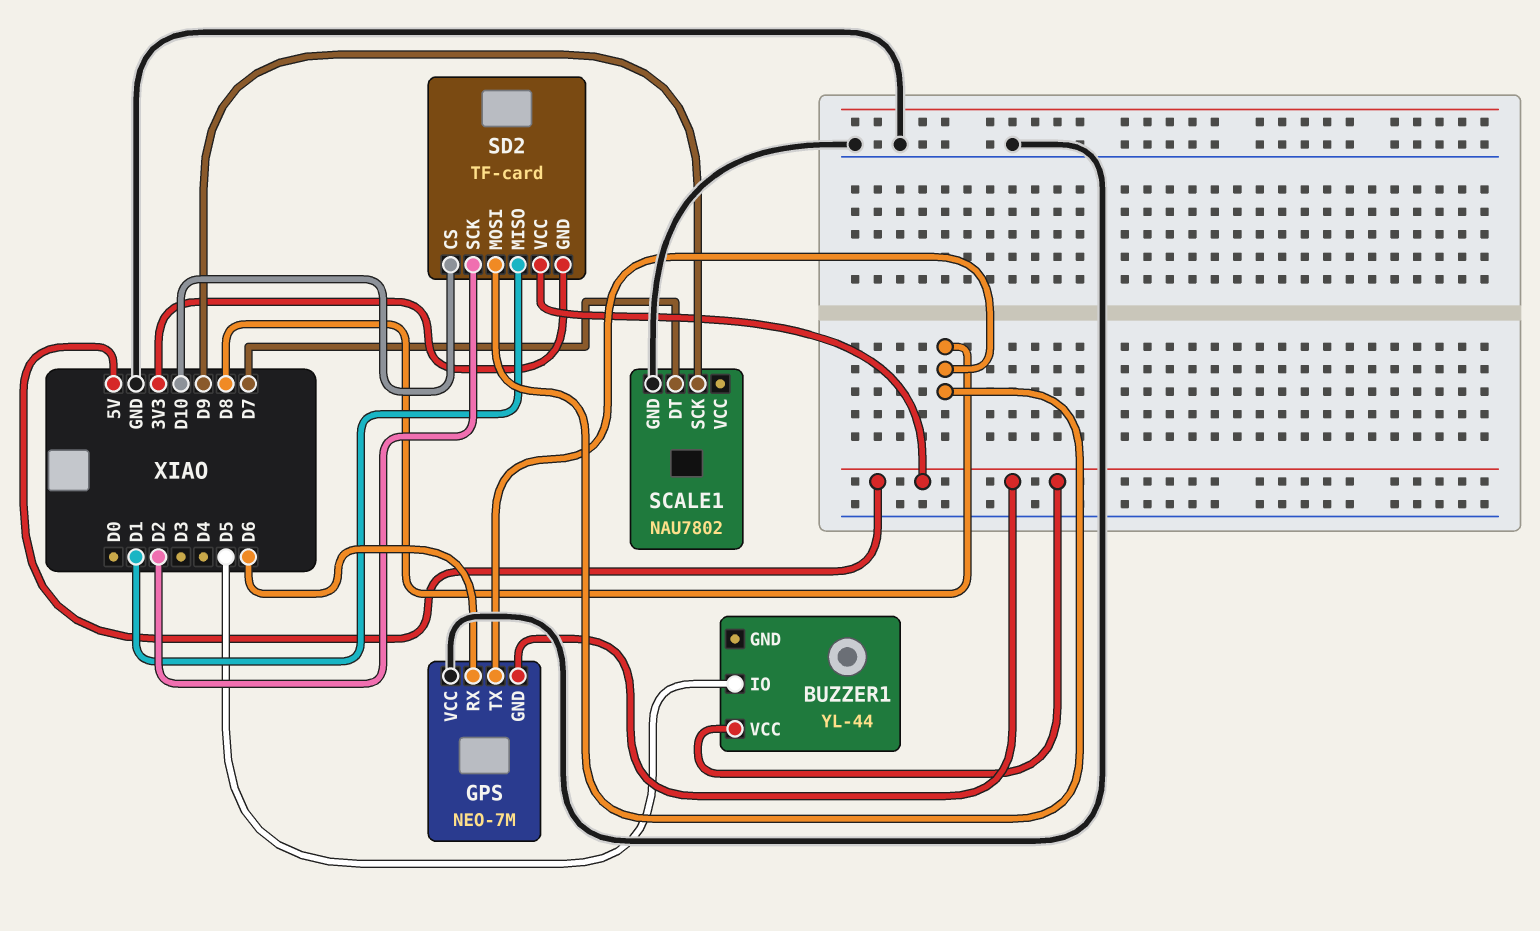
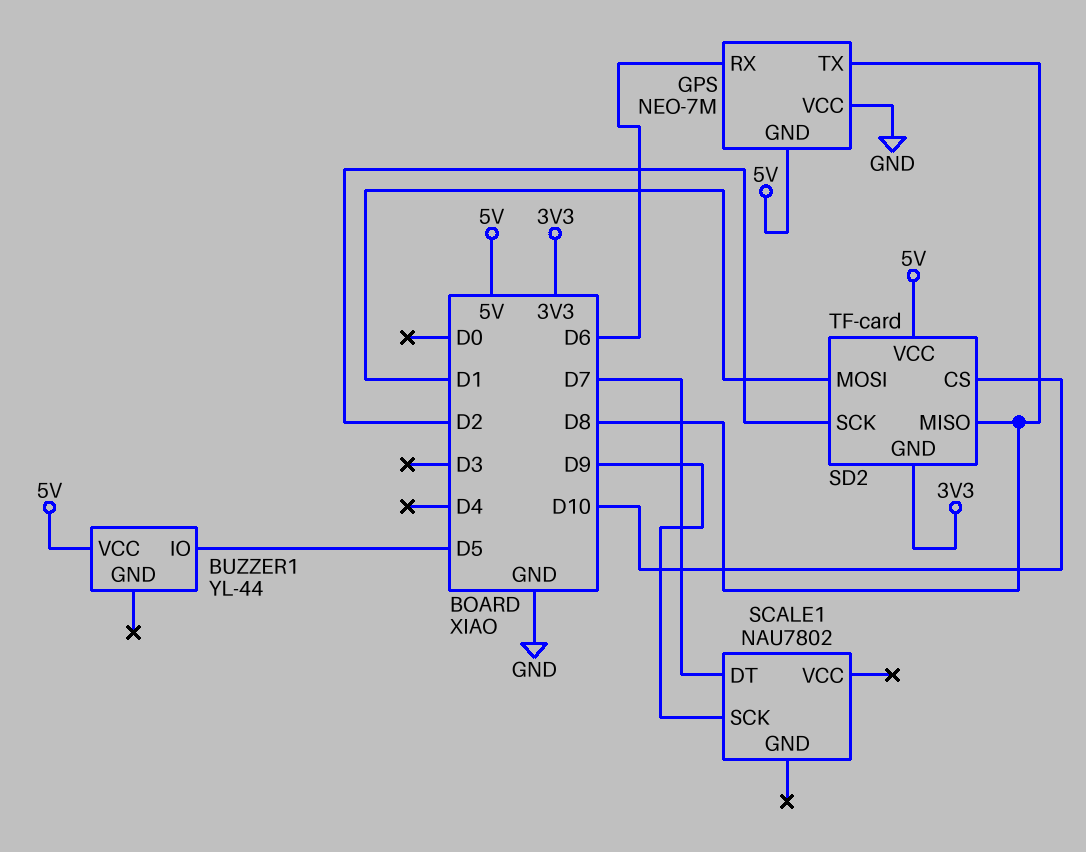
SCALE1 pin GND: GND -> none
SD2 pin MISO: D1 -> D8
SD2 pin MOSI: D8 -> D1

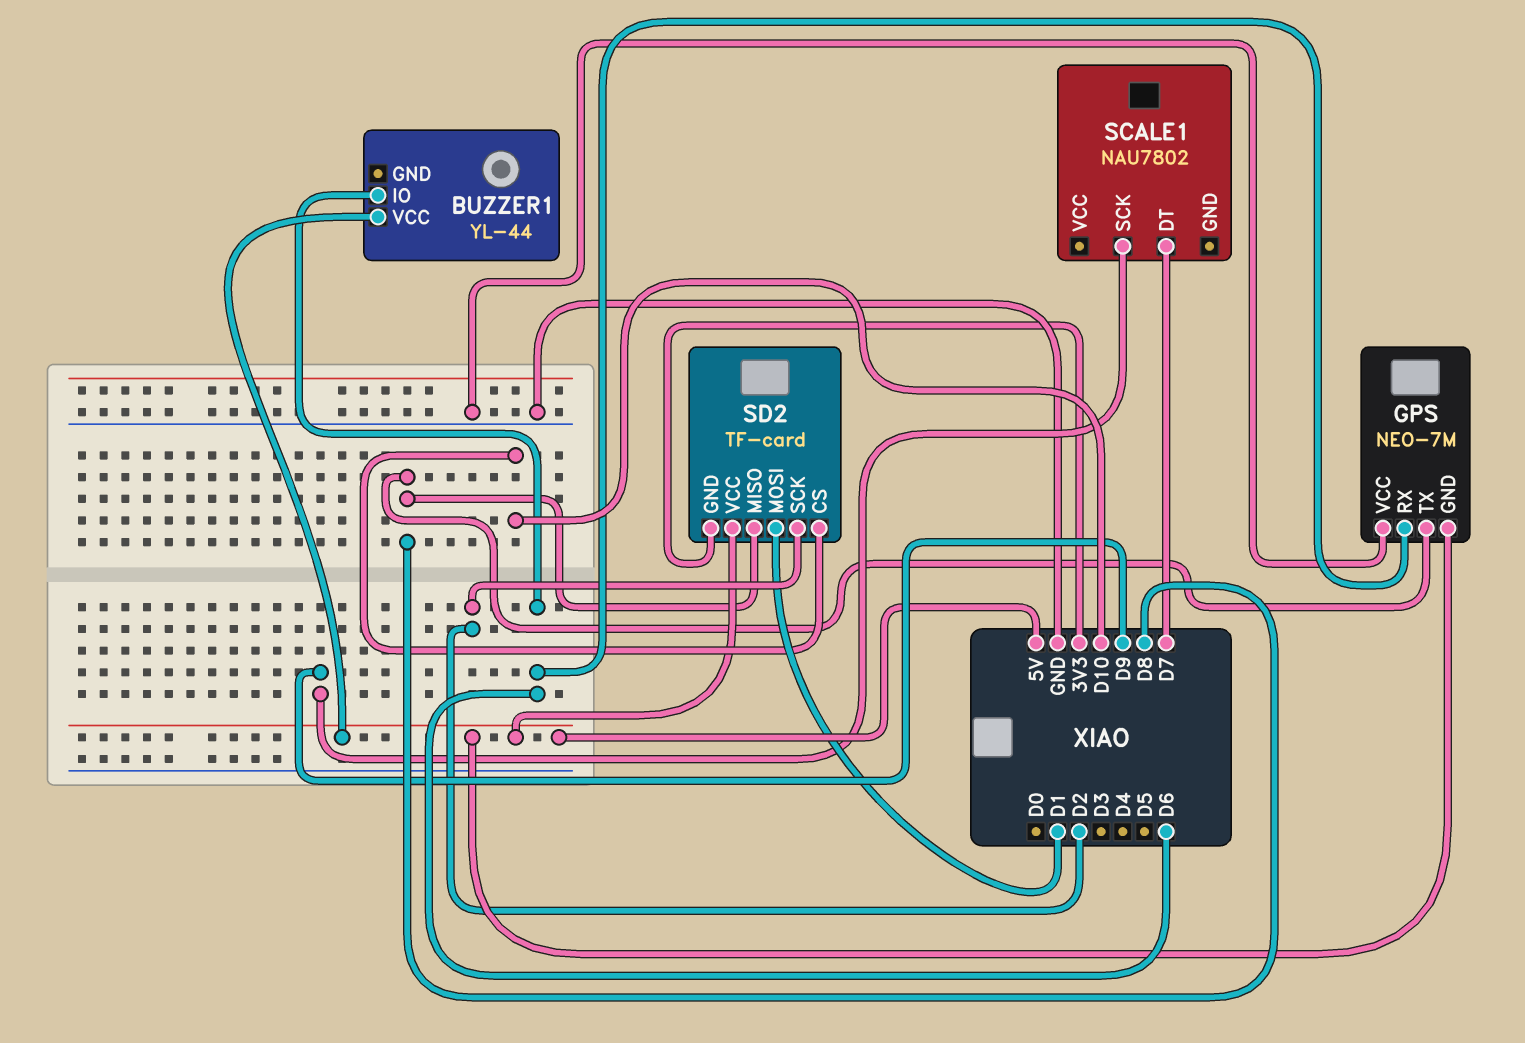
BUZZER1 pin IO: D5 -> D6

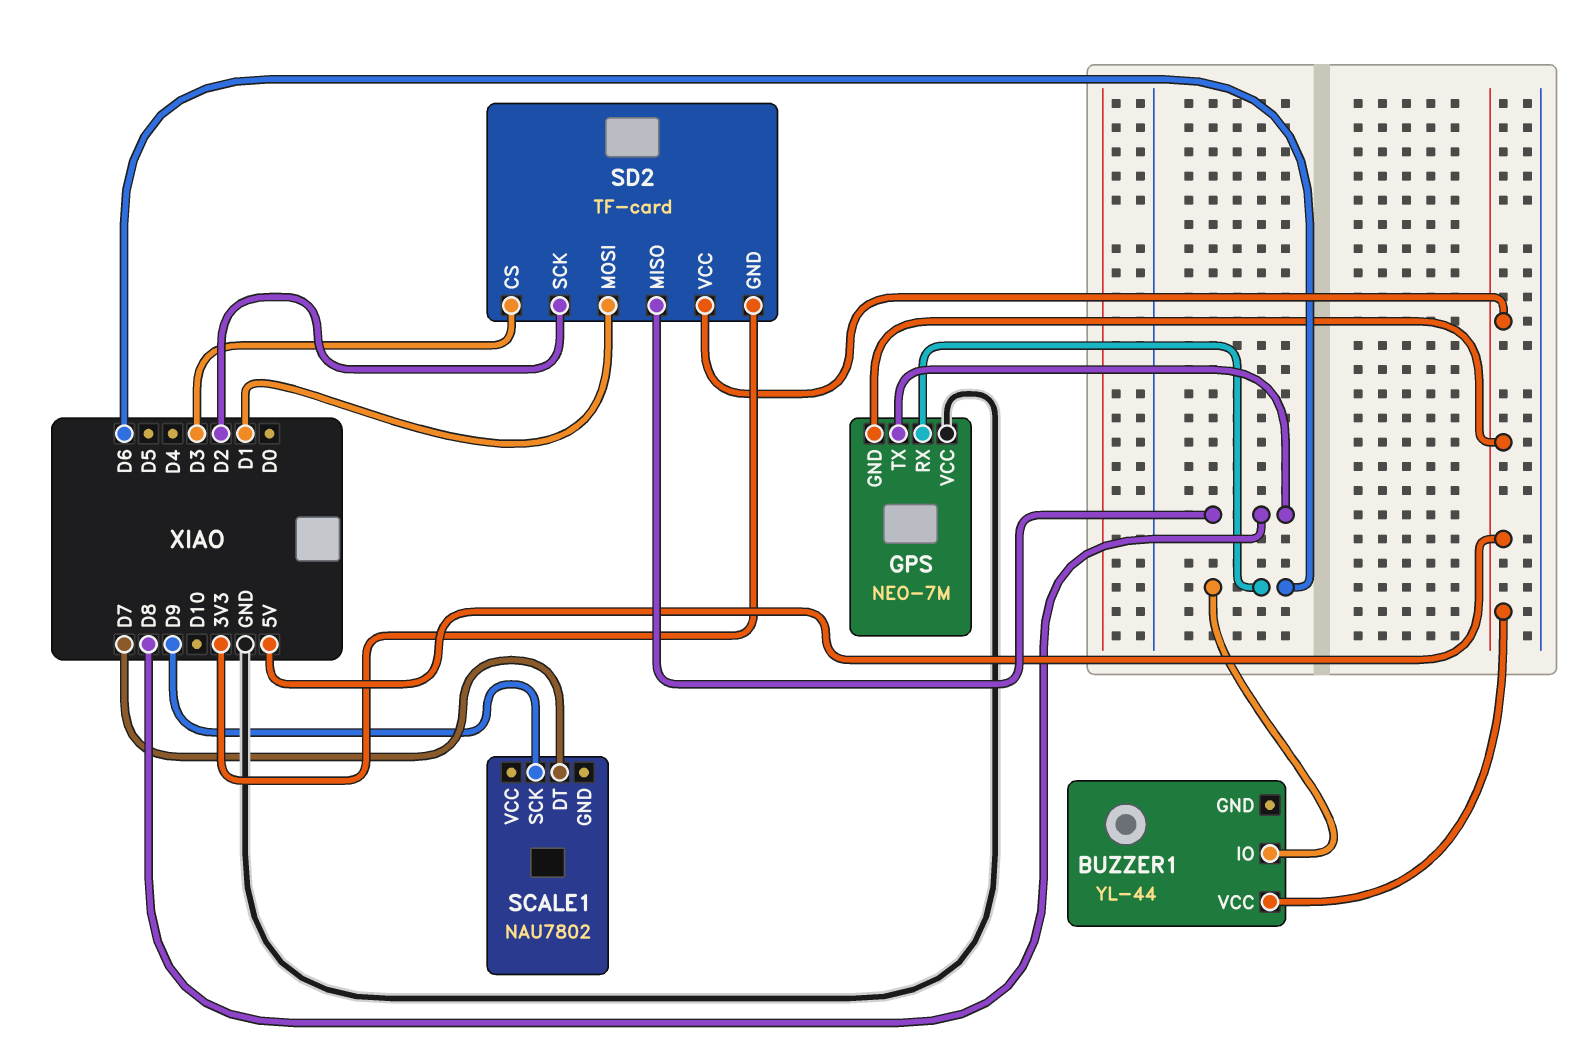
SD2 pin CS: D10 -> D3

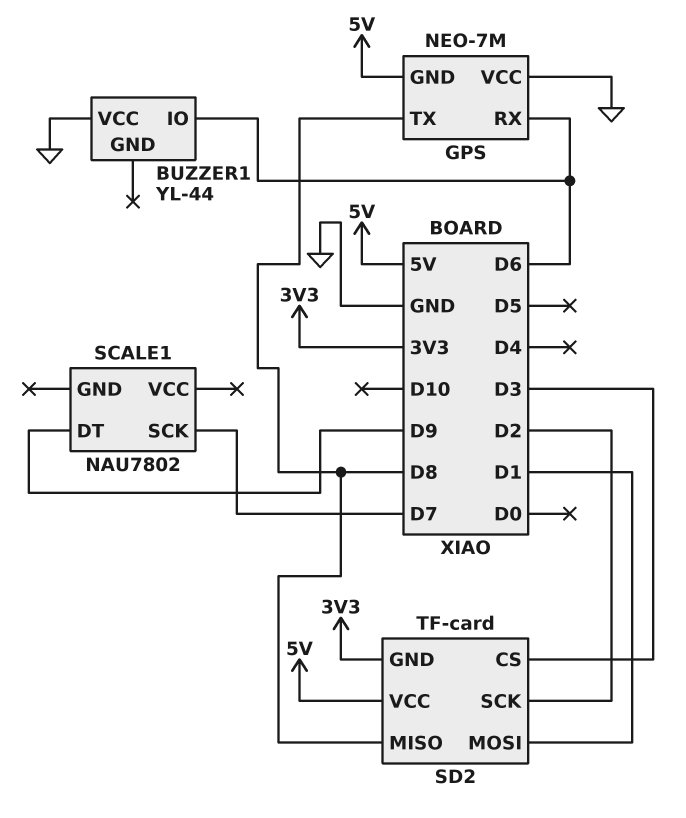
BUZZER1 pin VCC: 5V -> GND
SCALE1 pin DT: D7 -> D9
SCALE1 pin SCK: D9 -> D7

